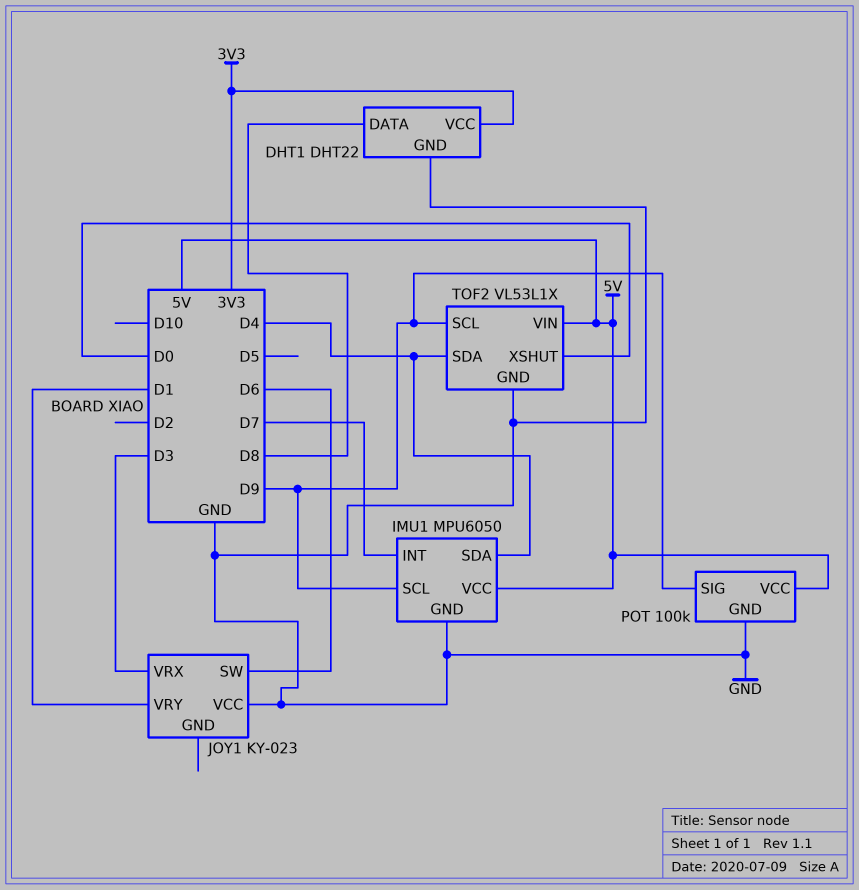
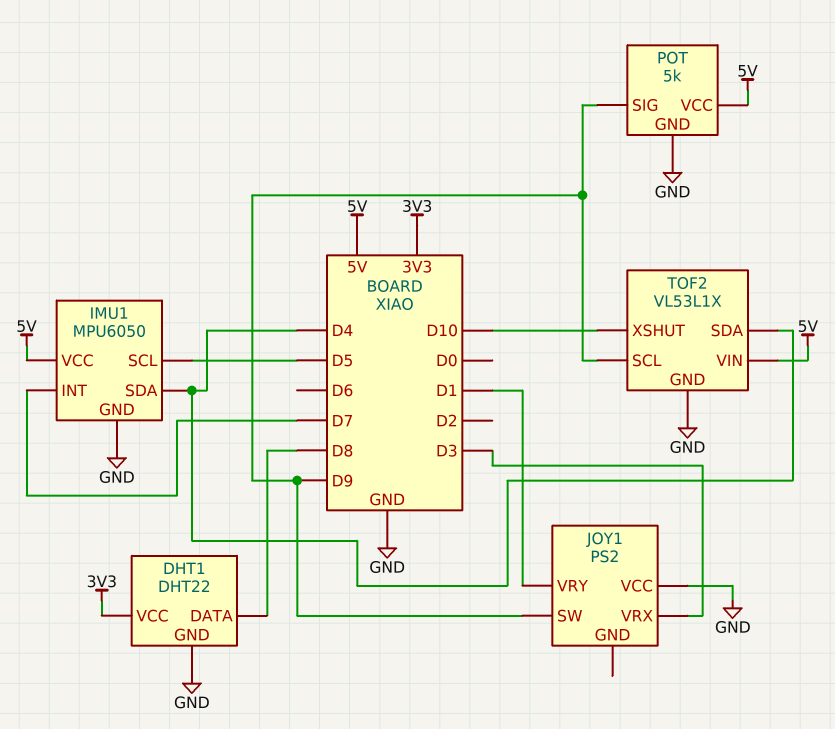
IMU1 pin SCL: D9 -> D5
JOY1: KY-023 -> PS2
JOY1 pin SW: D6 -> D9
POT: 100k -> 5k
TOF2 pin XSHUT: D0 -> D10

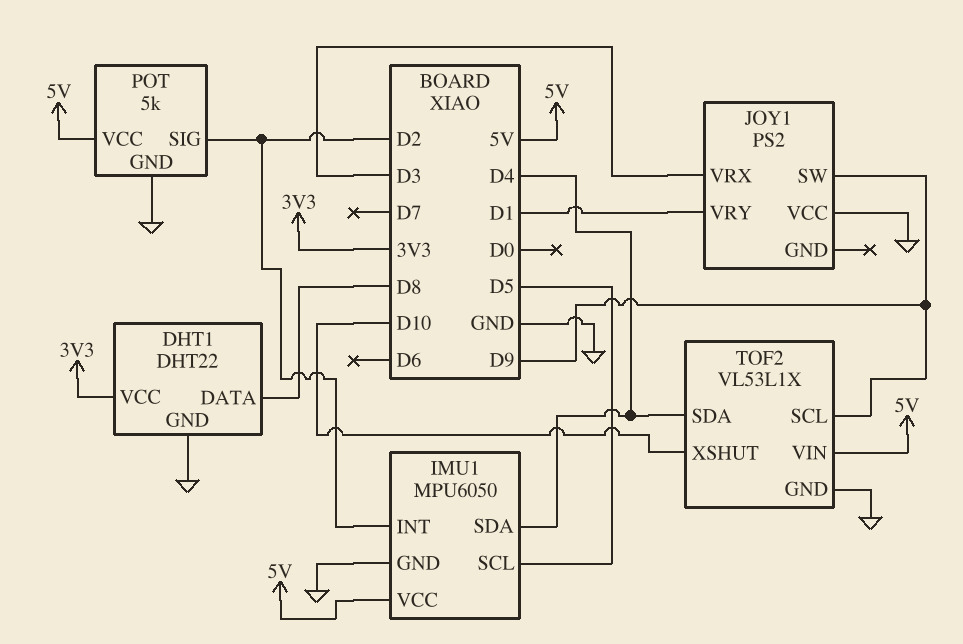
IMU1 pin INT: D7 -> D2
POT pin SIG: D9 -> D2

